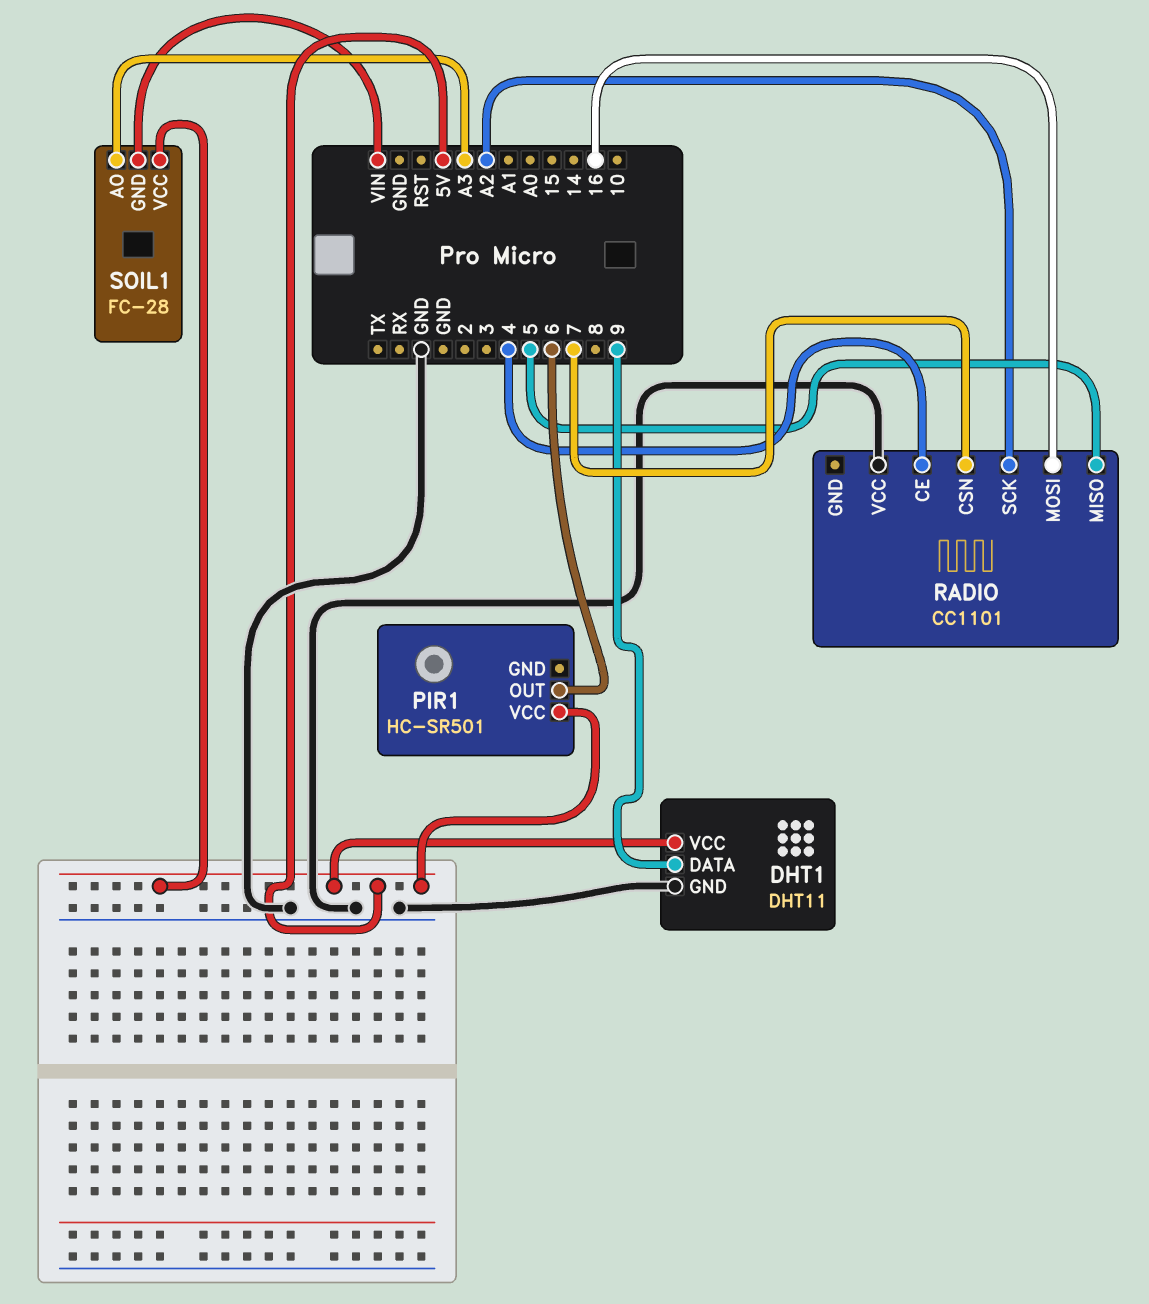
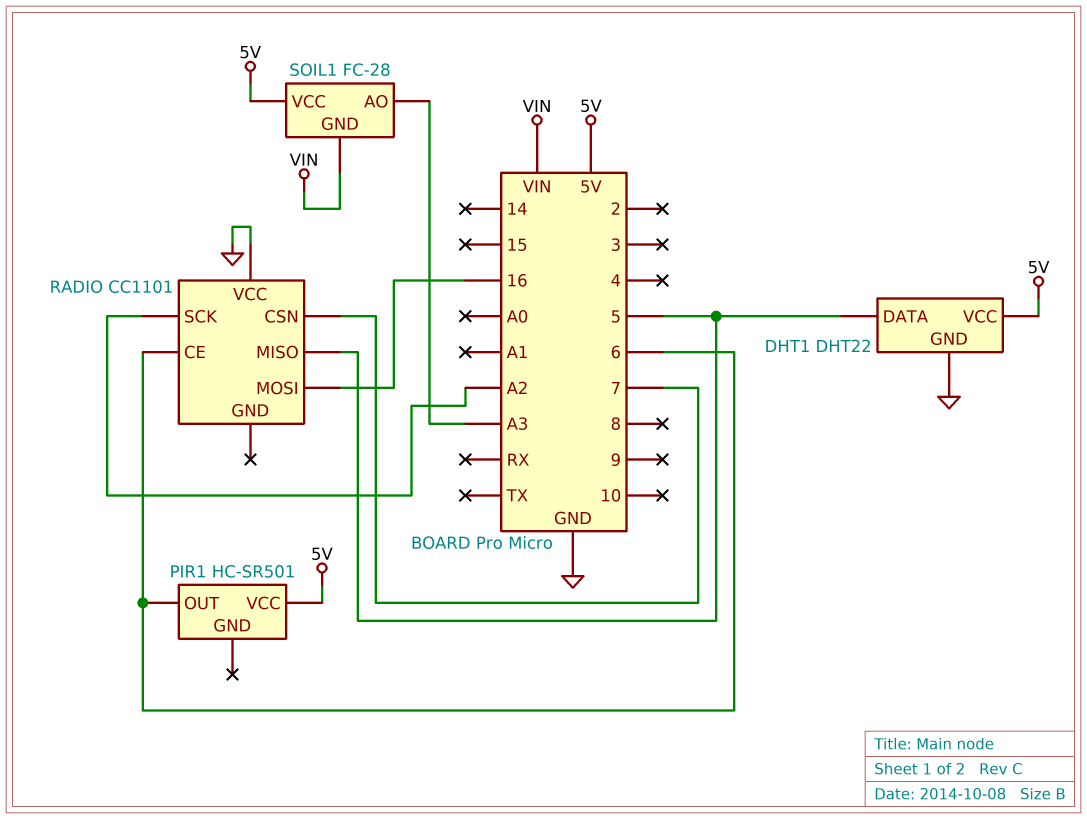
DHT1: DHT11 -> DHT22
DHT1 pin DATA: 9 -> 5
RADIO pin CE: 4 -> 6

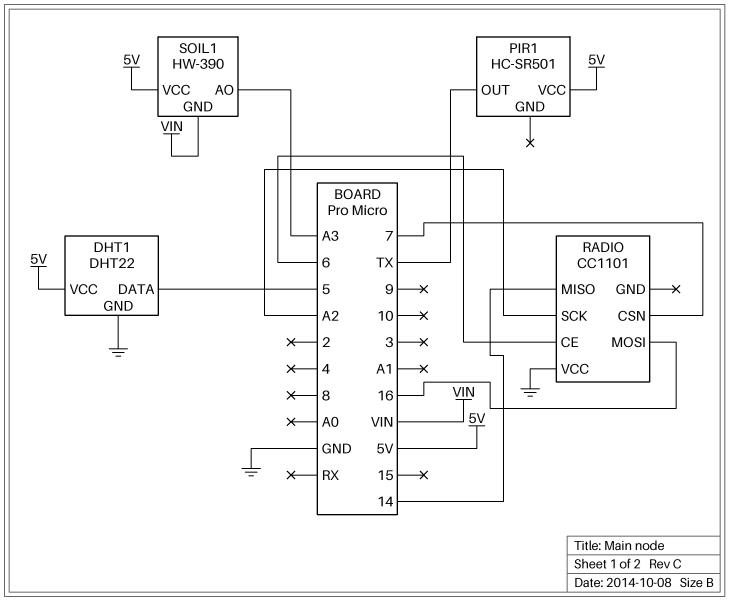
PIR1 pin OUT: 6 -> TX
RADIO pin MISO: 5 -> 14
SOIL1: FC-28 -> HW-390

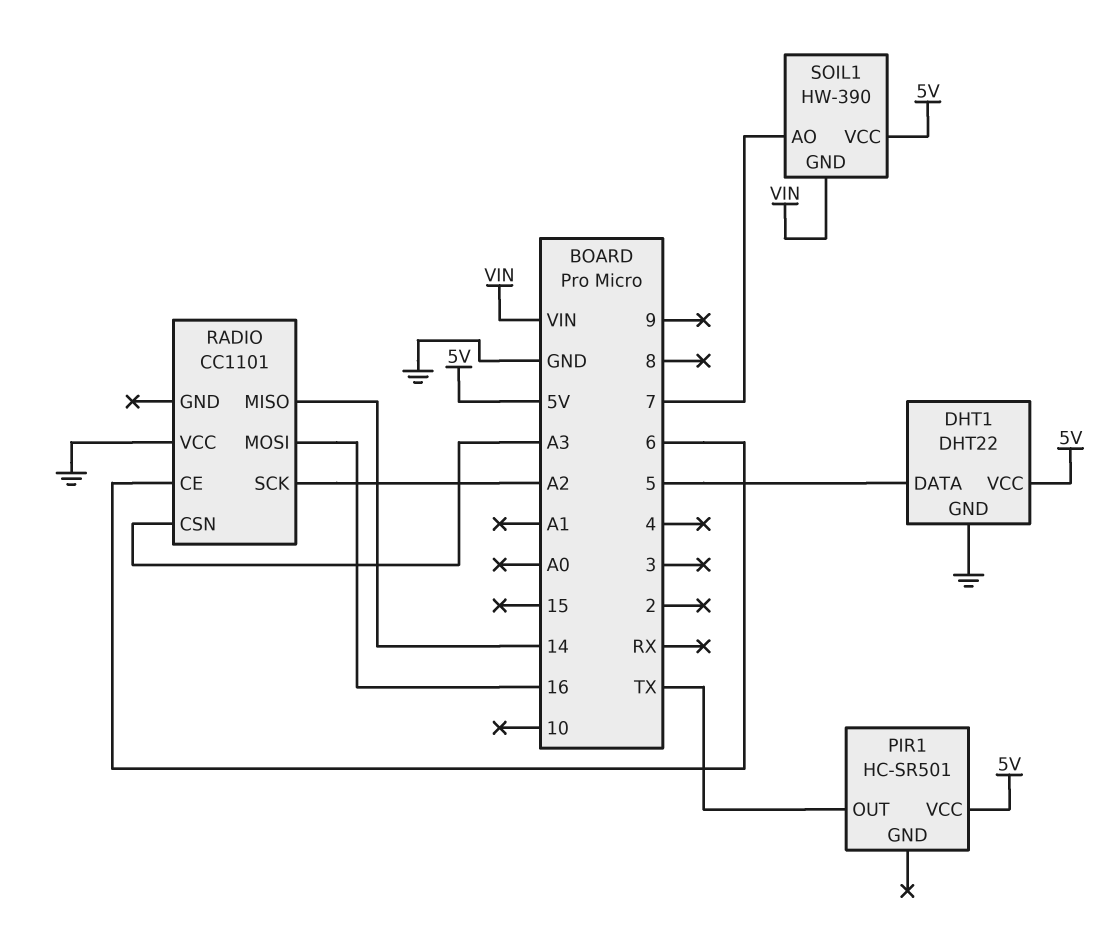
RADIO pin CSN: 7 -> A3
SOIL1 pin AO: A3 -> 7

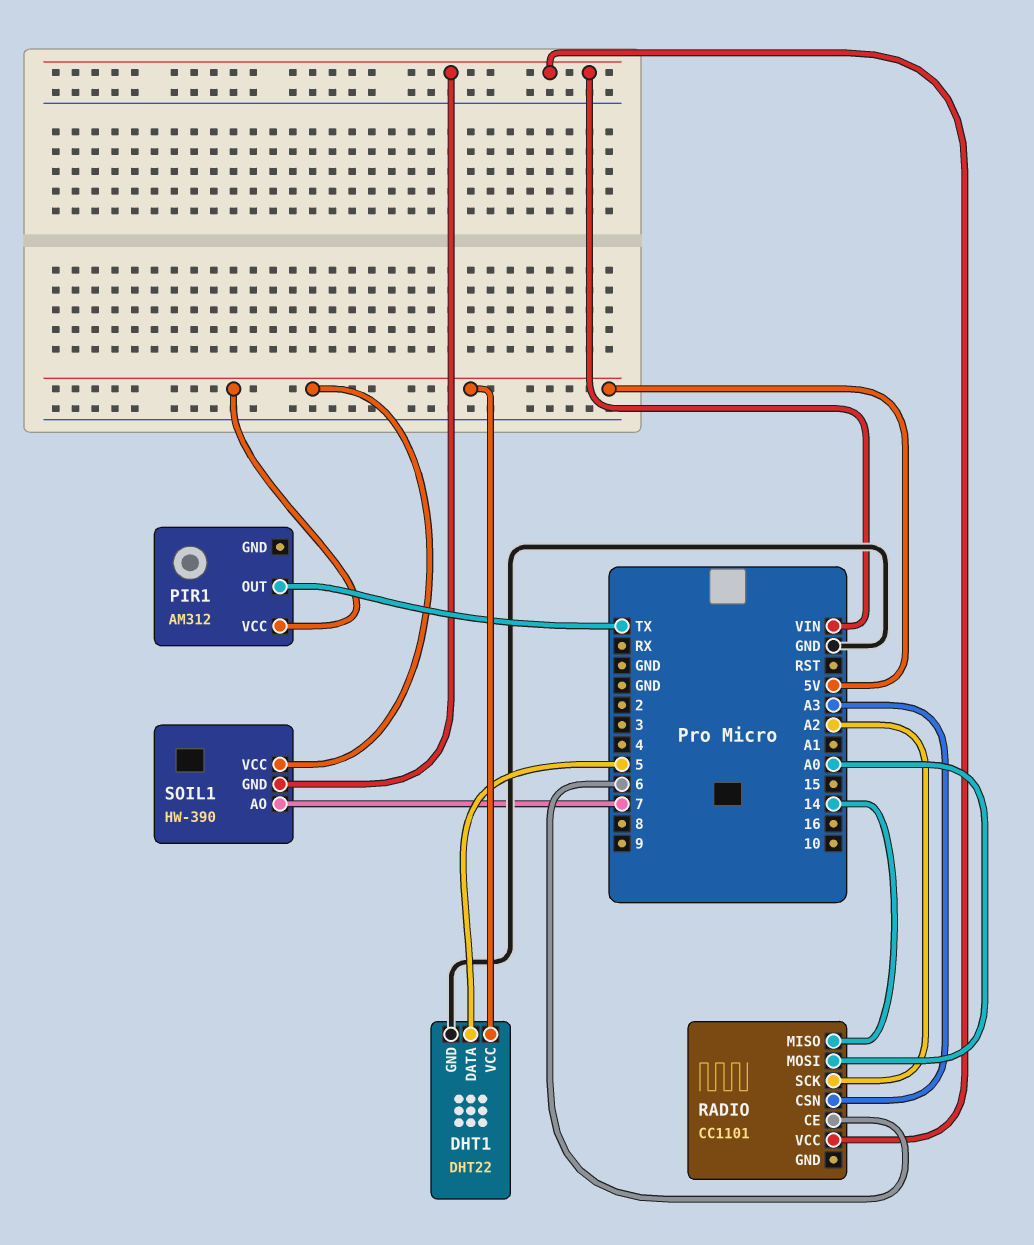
PIR1: HC-SR501 -> AM312
RADIO pin MOSI: 16 -> A0
RADIO pin VCC: GND -> VIN

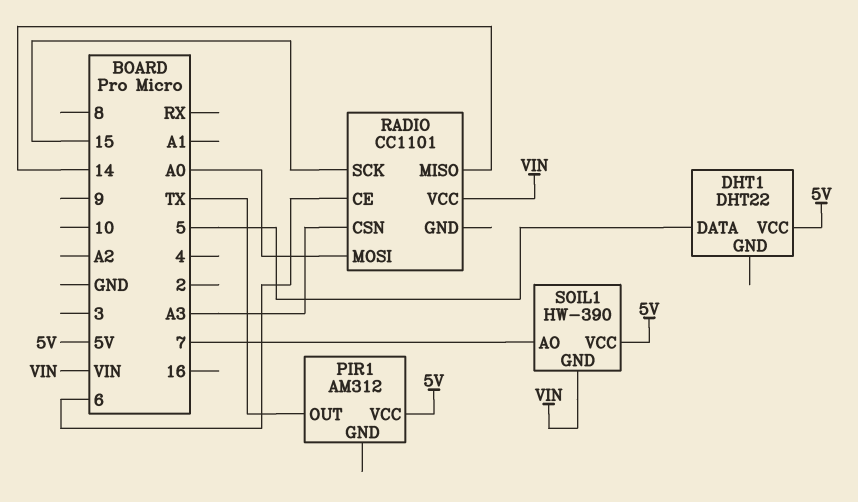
DHT1 pin GND: GND -> none
RADIO pin SCK: A2 -> 15

